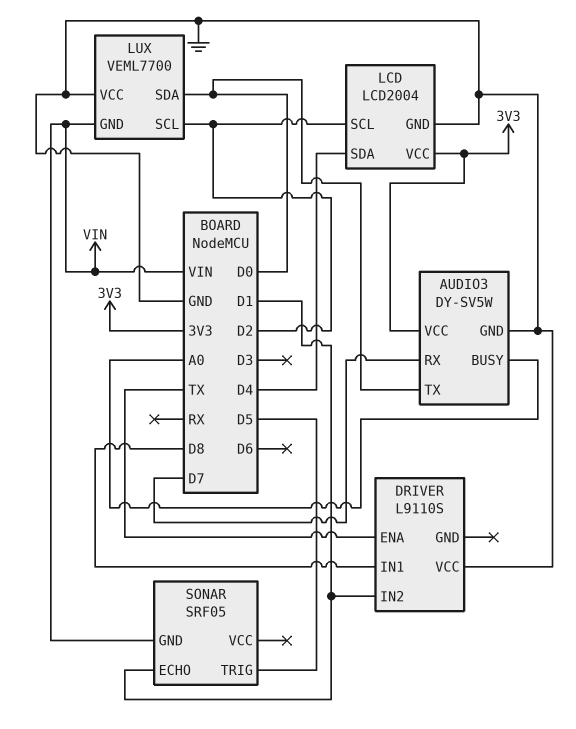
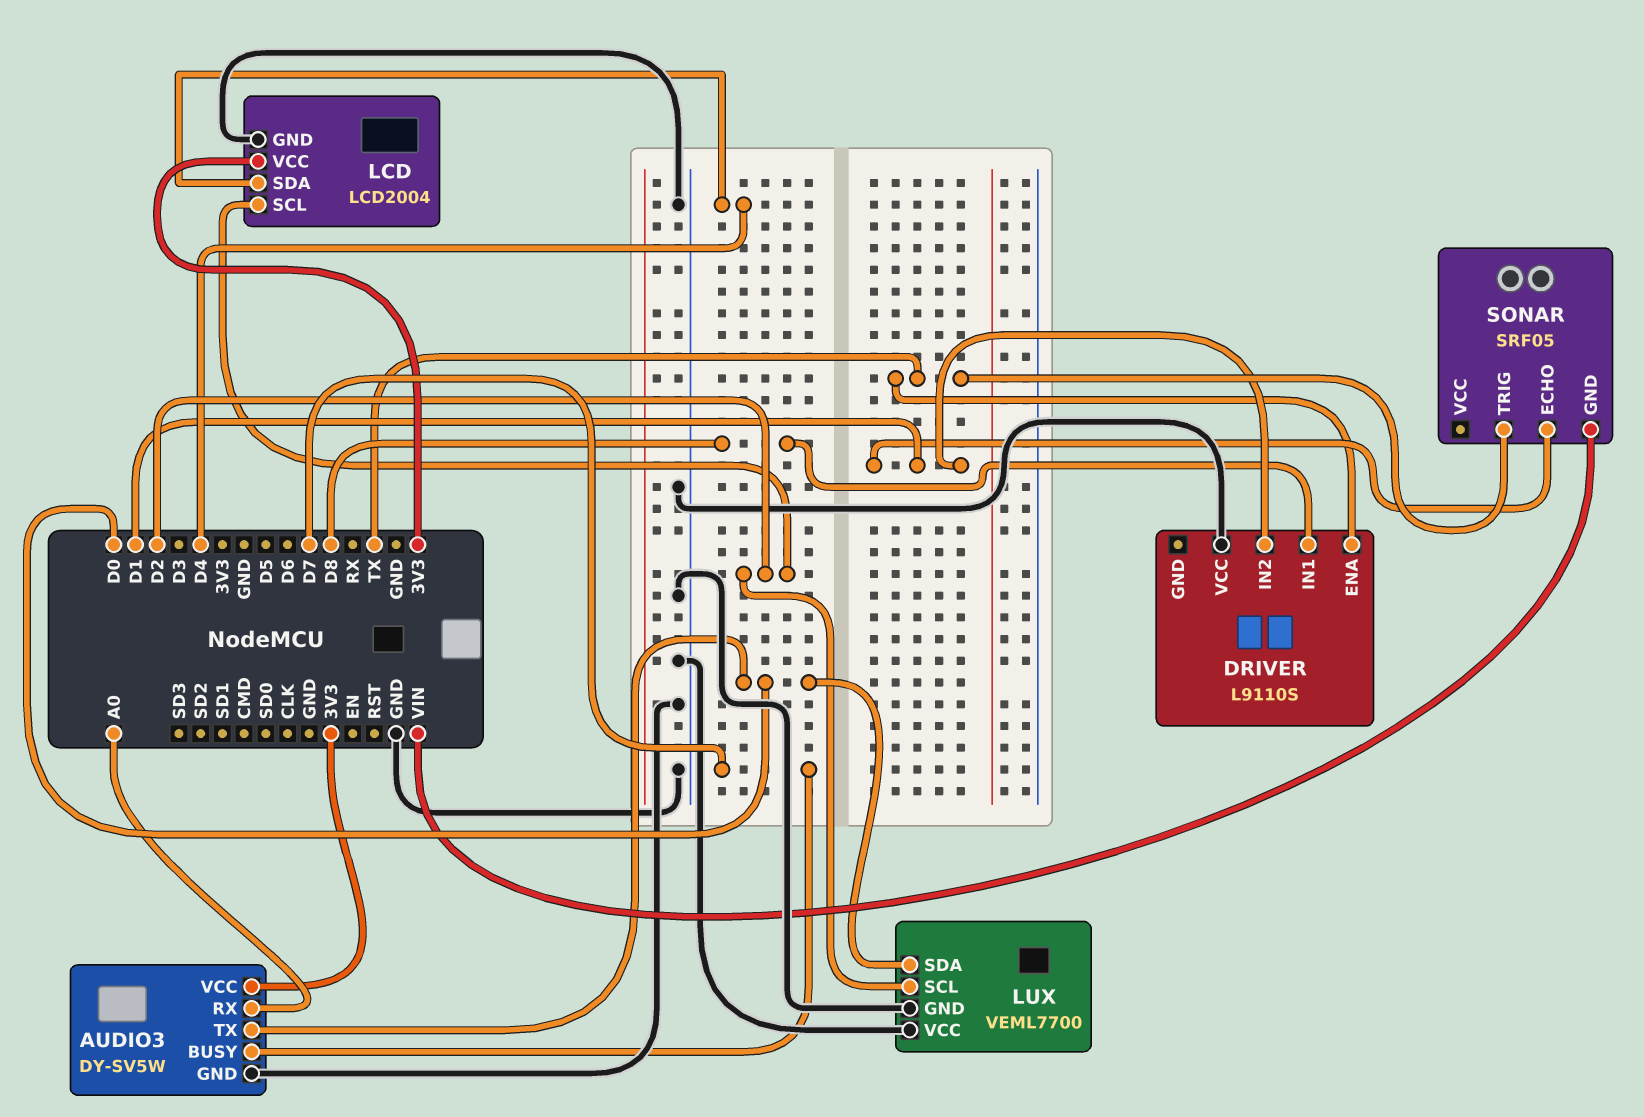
AUDIO3 pin BUSY: A0 -> D7
AUDIO3 pin RX: D7 -> A0
LUX pin GND: VIN -> GND
SONAR pin TRIG: D5 -> TX

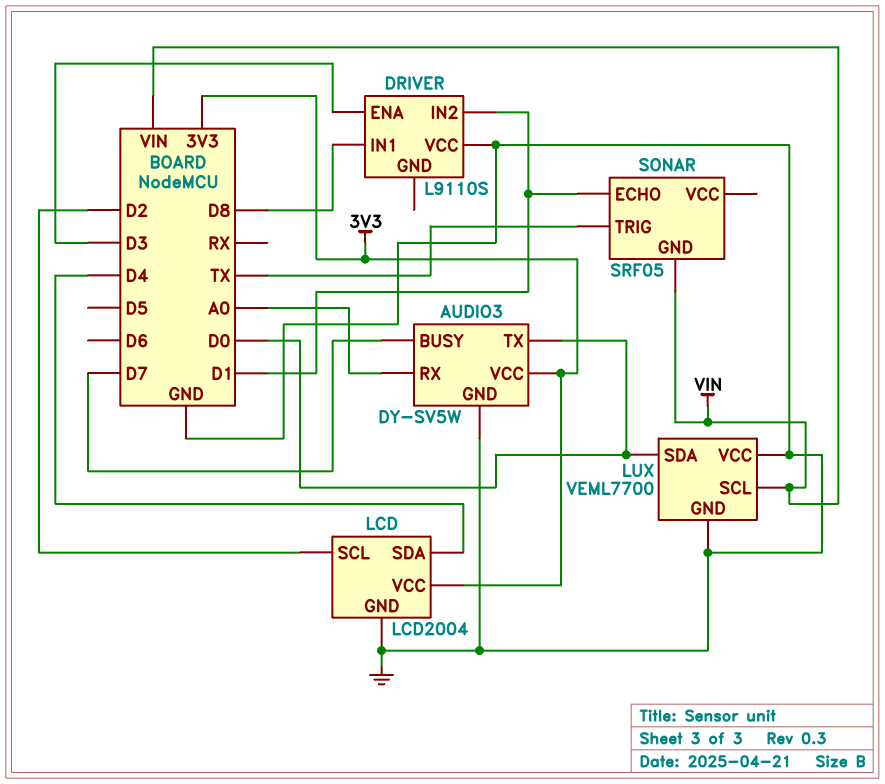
DRIVER pin ENA: TX -> D3
LUX pin SCL: D2 -> VIN

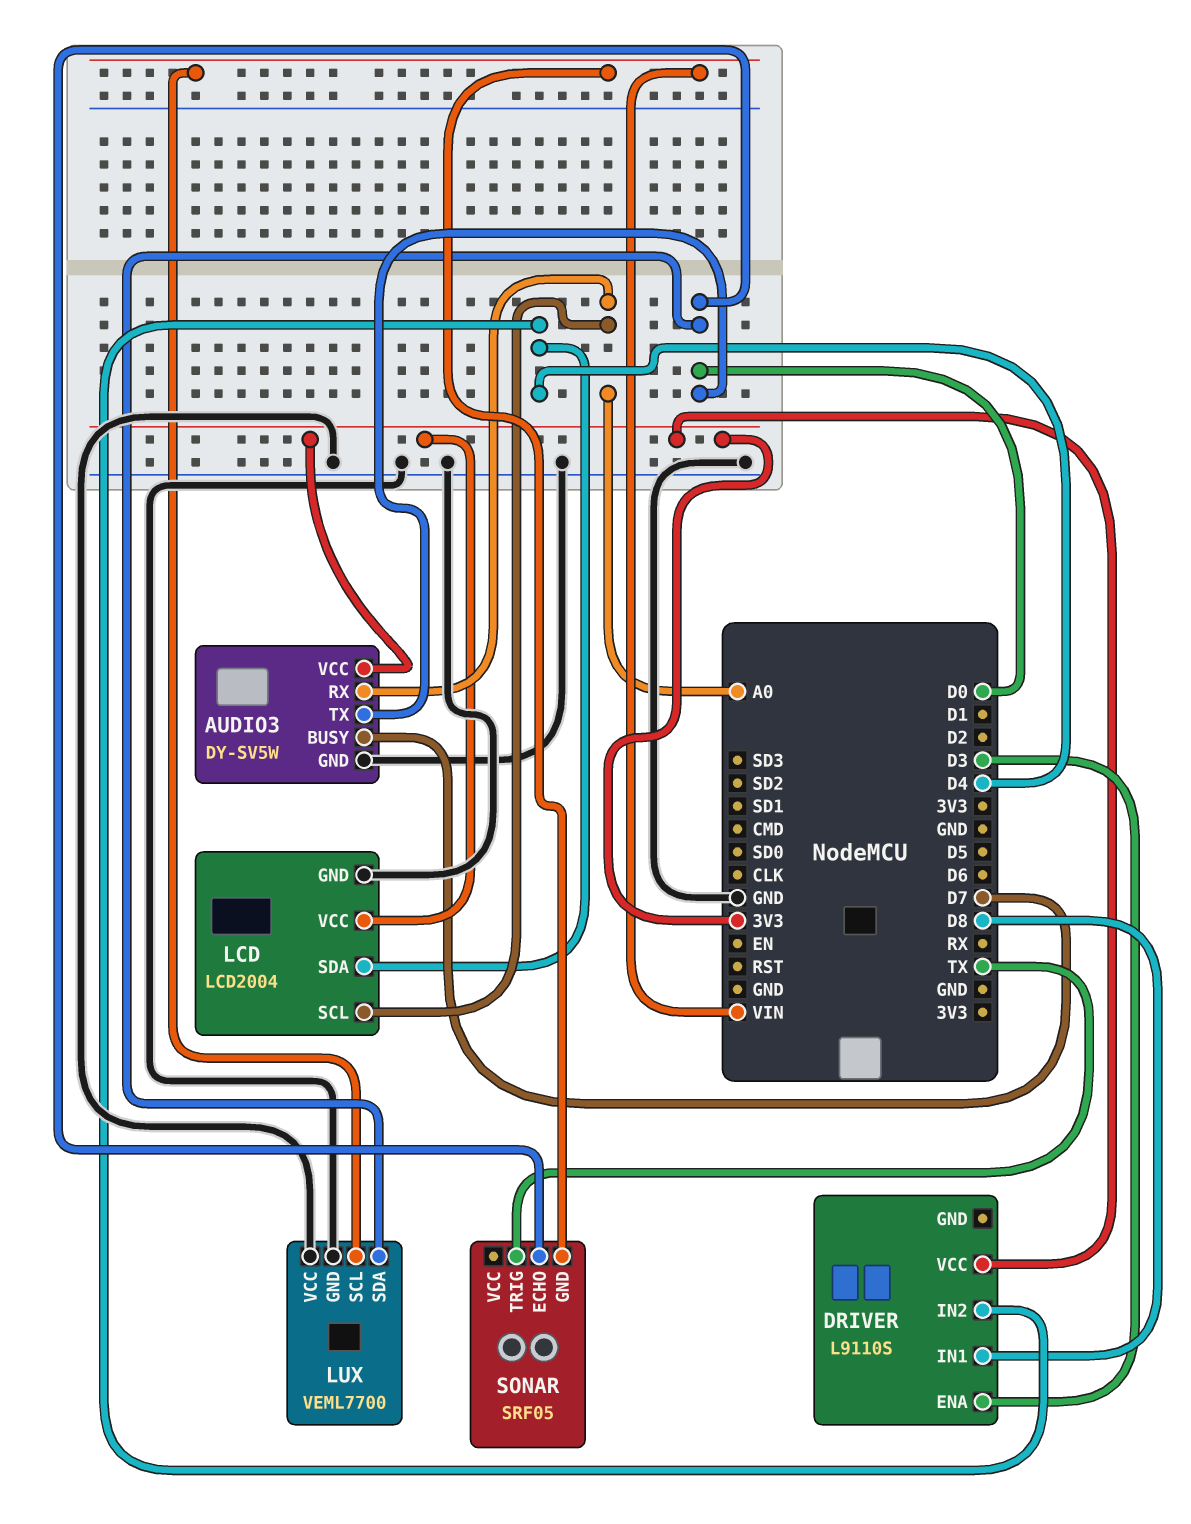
DRIVER pin IN2: D1 -> D4
DRIVER pin VCC: GND -> 3V3
LCD pin SCL: D2 -> A0
SONAR pin ECHO: D1 -> D0

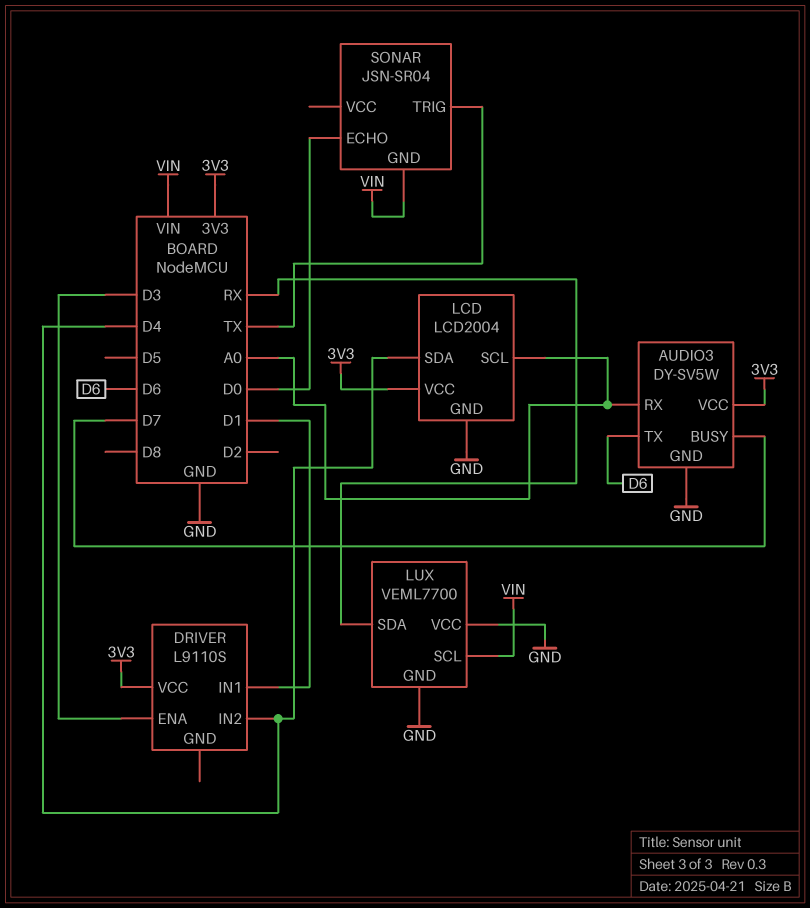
AUDIO3 pin TX: D0 -> D6
DRIVER pin IN1: D8 -> D1
LUX pin SDA: D0 -> RX
SONAR: SRF05 -> JSN-SR04

